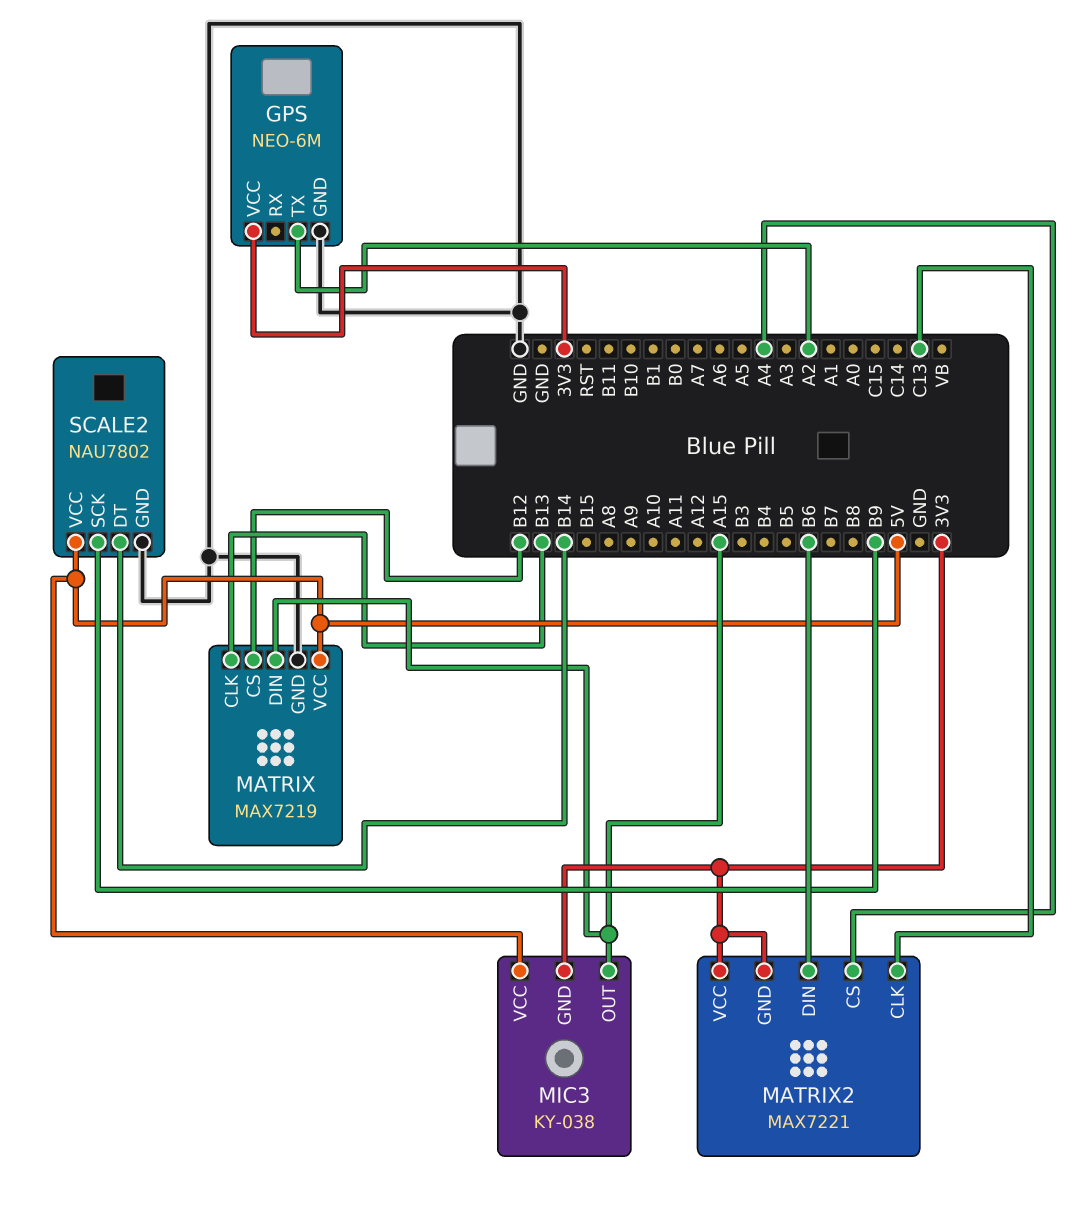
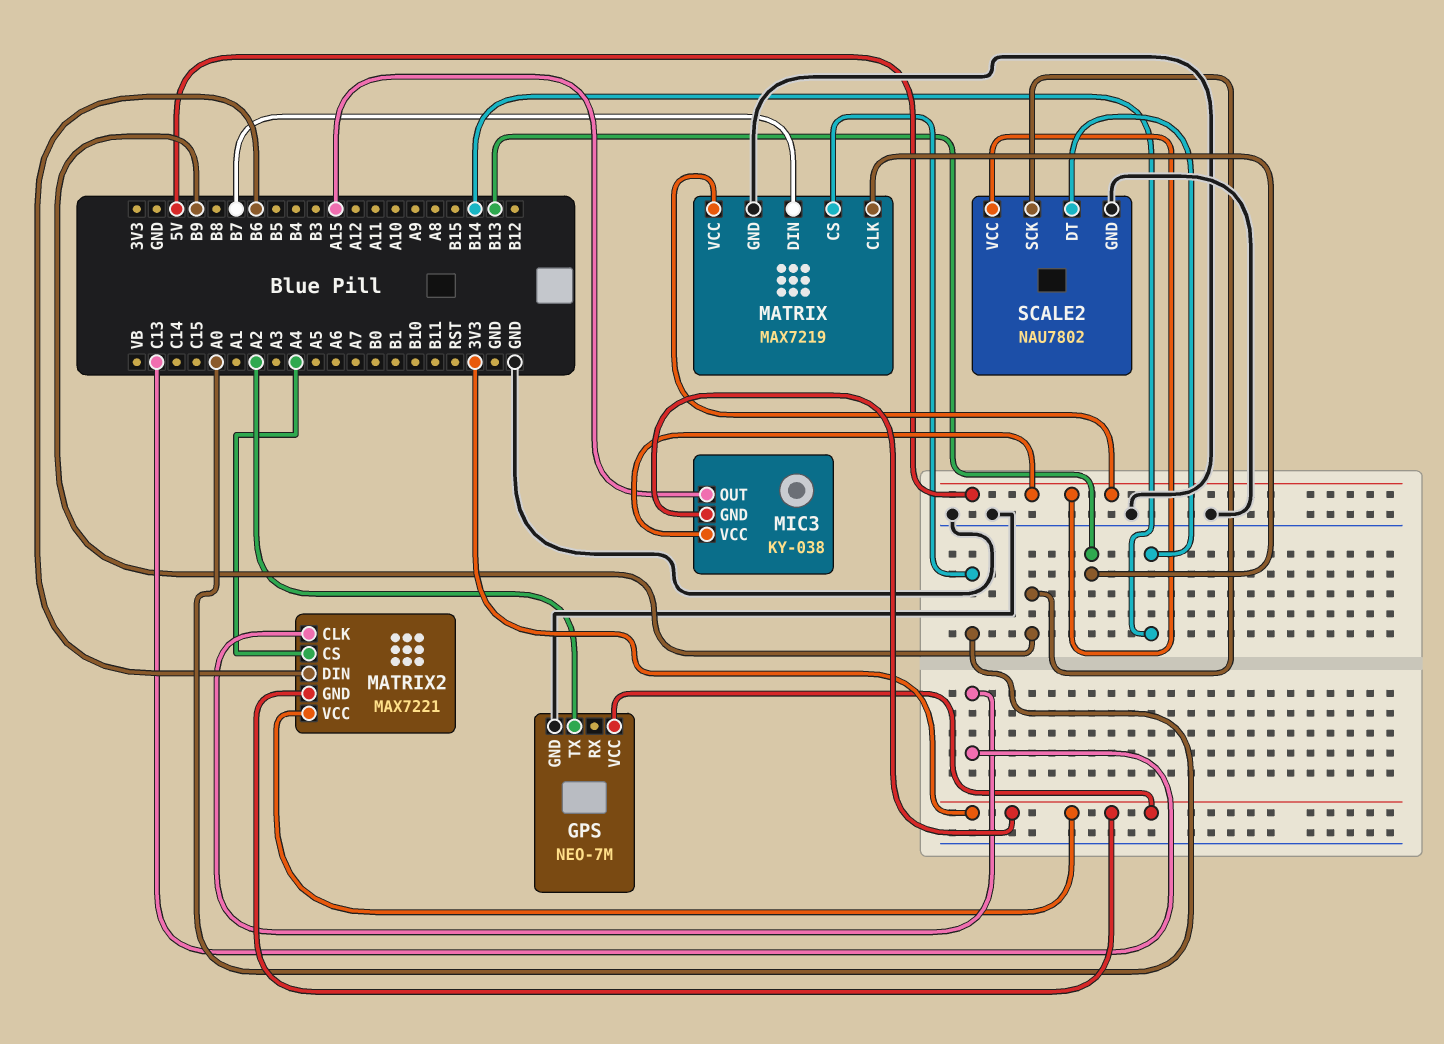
GPS: NEO-6M -> NEO-7M
MATRIX pin CS: B12 -> A0
MATRIX pin DIN: A15 -> B7

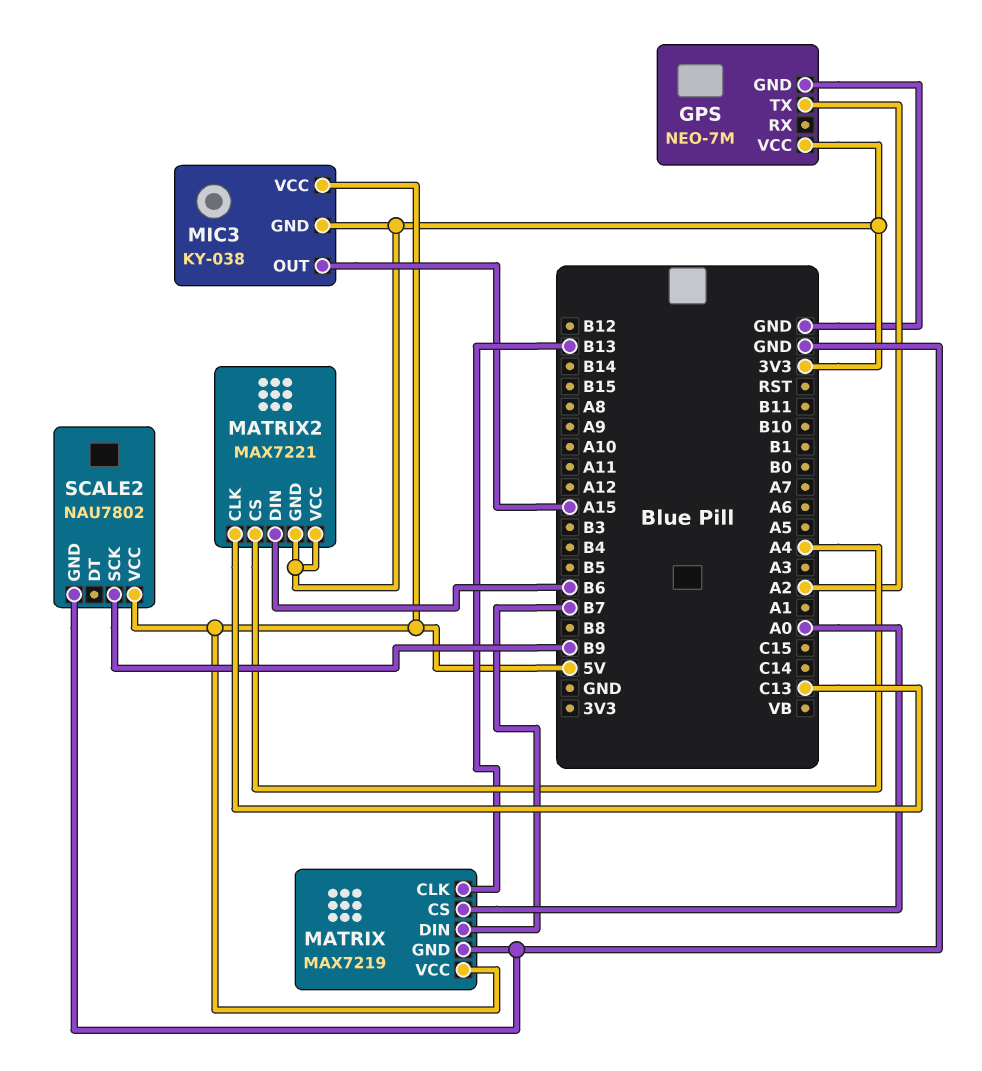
SCALE2 pin DT: B14 -> none

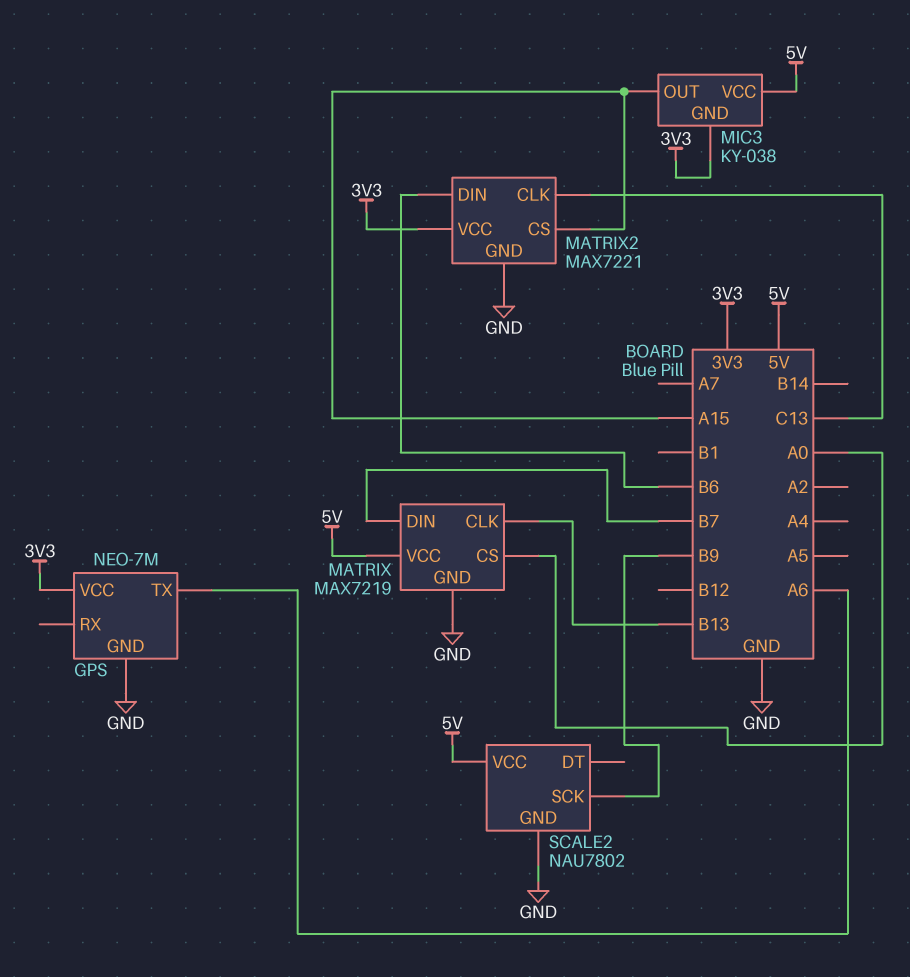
GPS pin TX: A2 -> A6
MATRIX2 pin CS: A4 -> A15
MATRIX2 pin GND: 3V3 -> GND

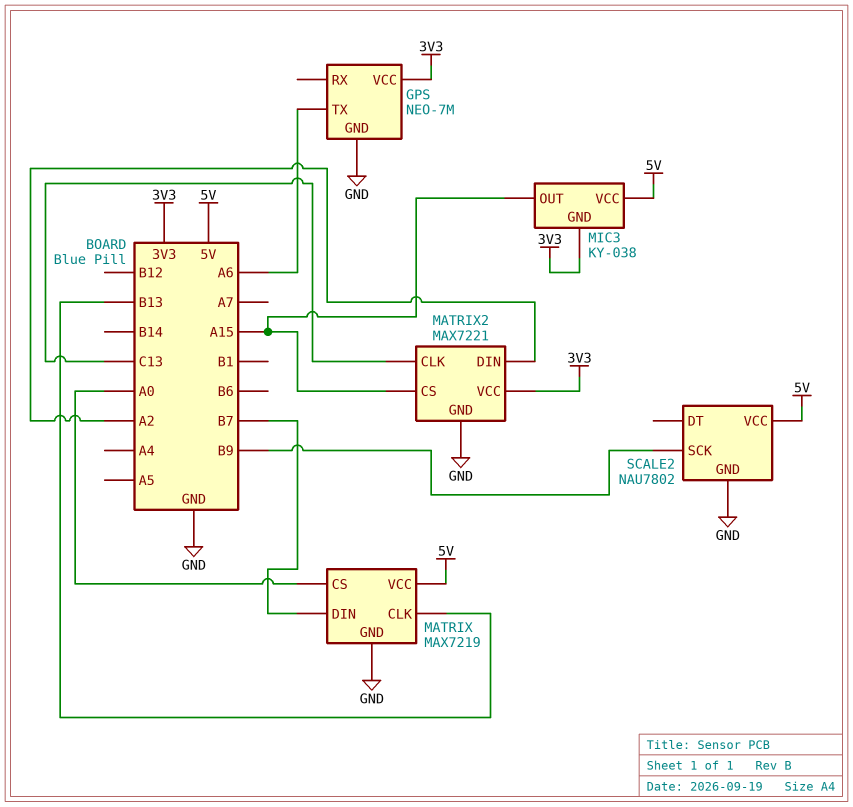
MATRIX2 pin DIN: B6 -> A2

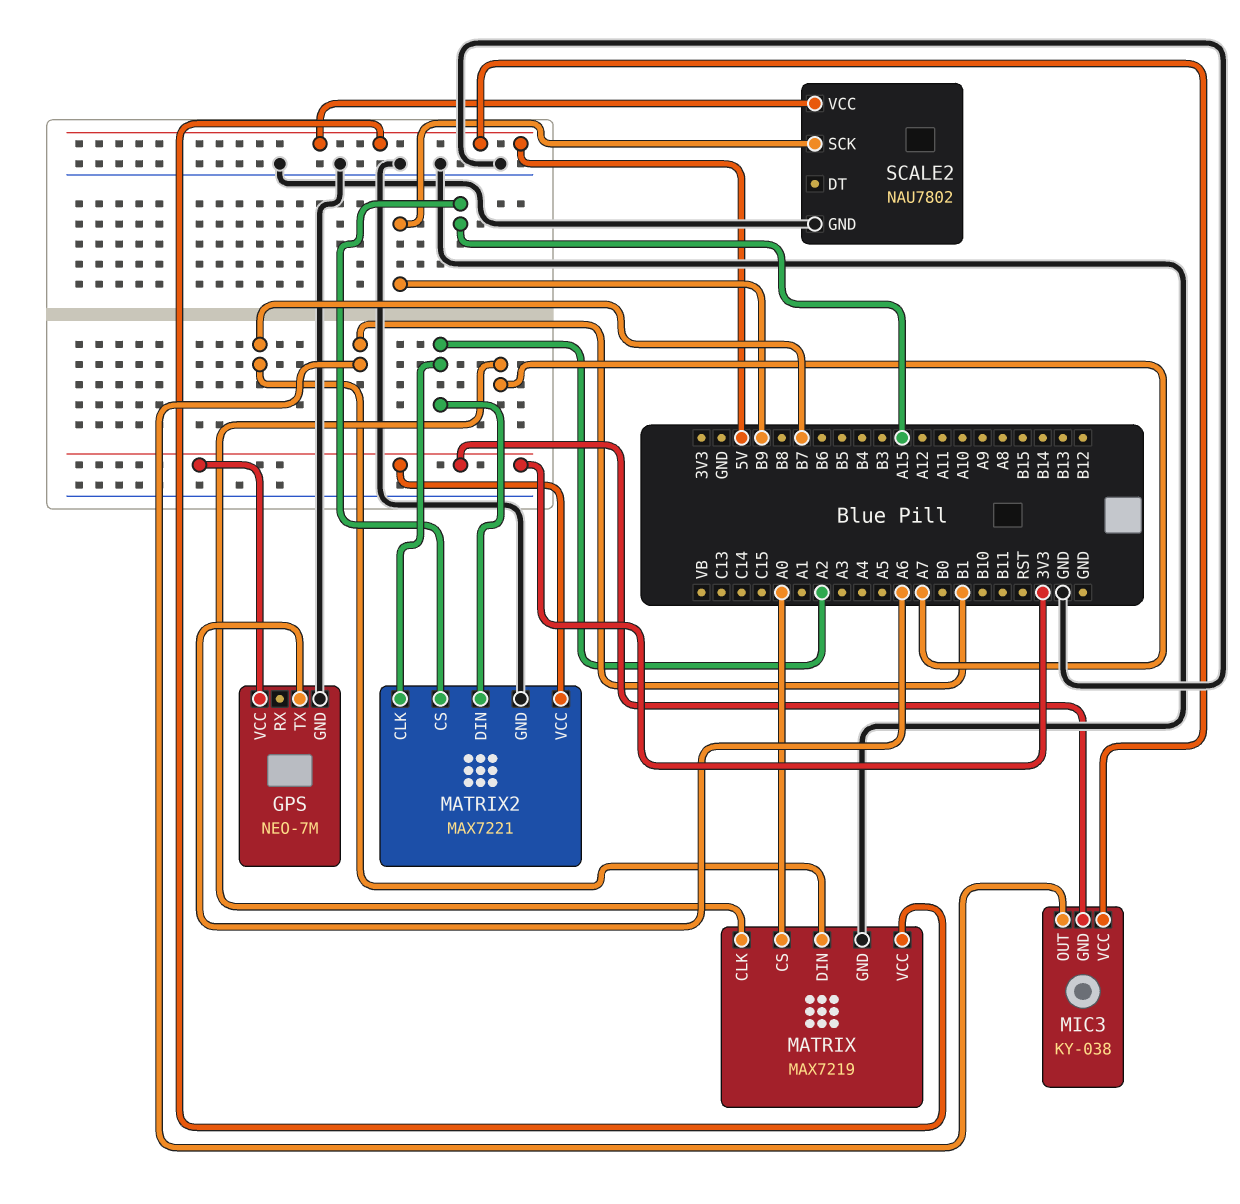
MATRIX pin CLK: B13 -> A7
MATRIX2 pin CLK: C13 -> A2
MIC3 pin OUT: A15 -> B1

